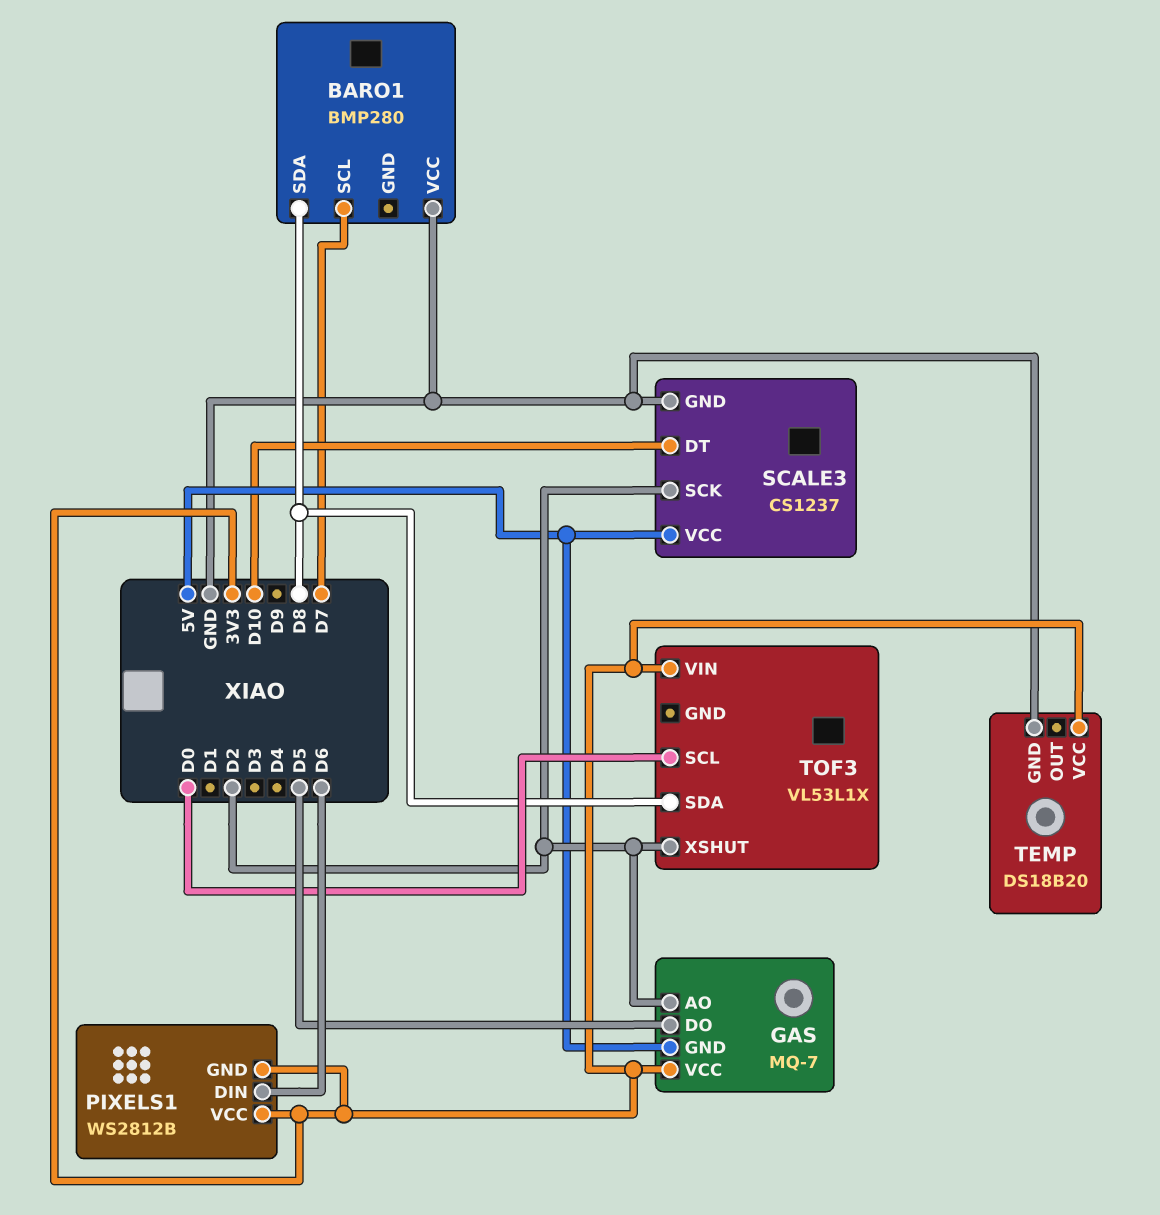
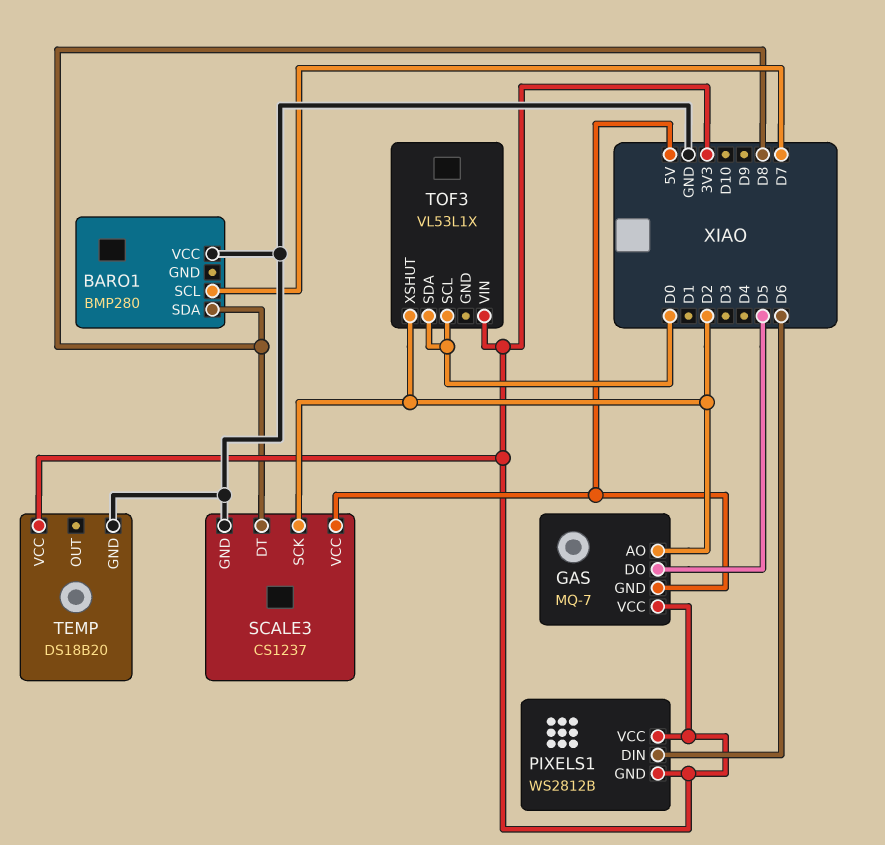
SCALE3 pin DT: D10 -> D8
TOF3 pin SDA: D8 -> D0

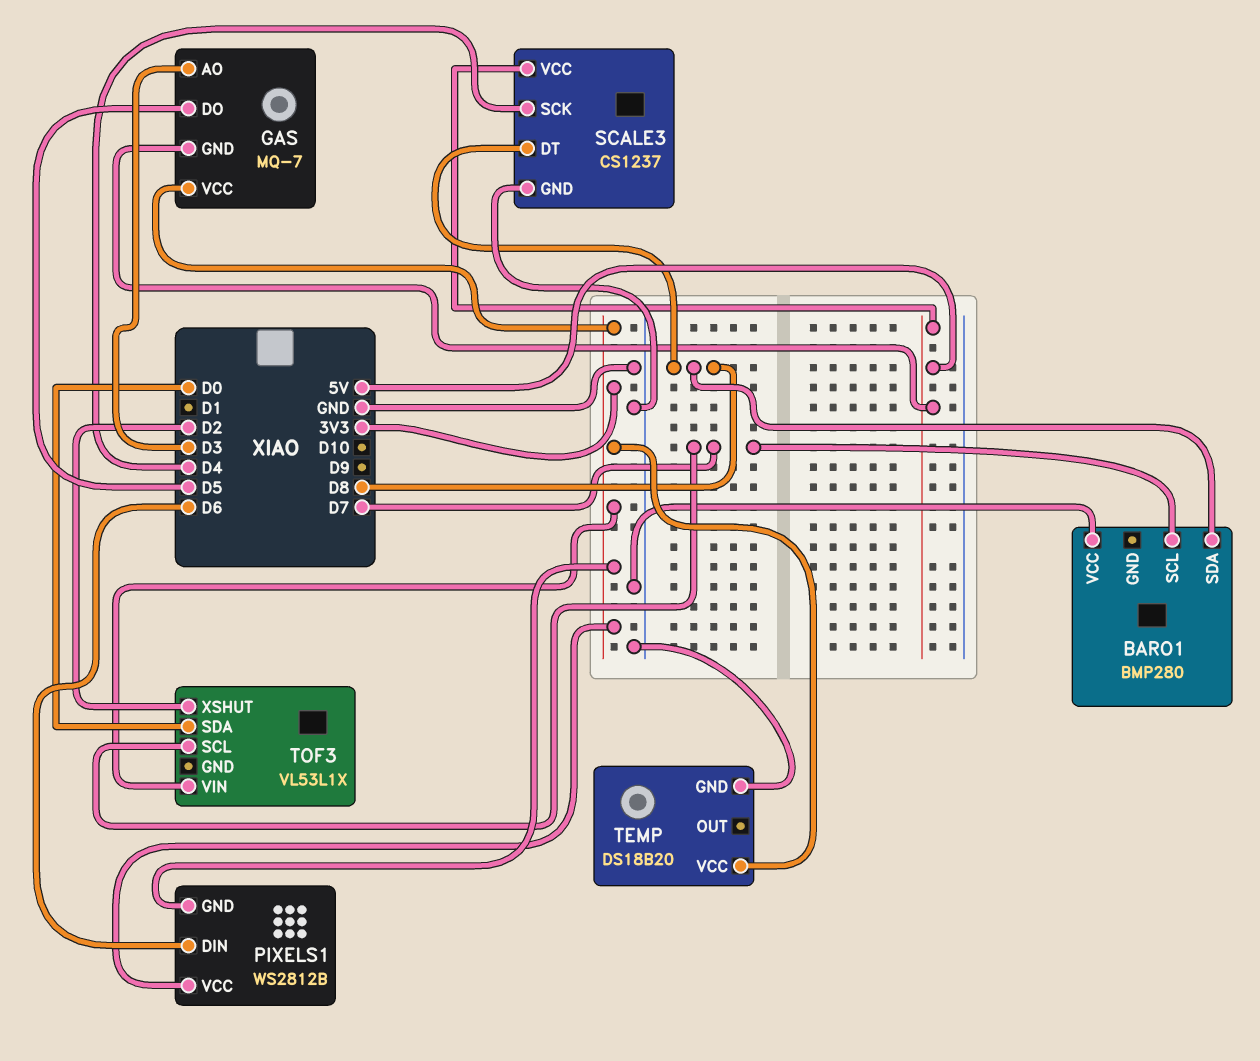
GAS pin AO: D2 -> D3
SCALE3 pin SCK: D2 -> D4
TOF3 pin SCL: D0 -> D7

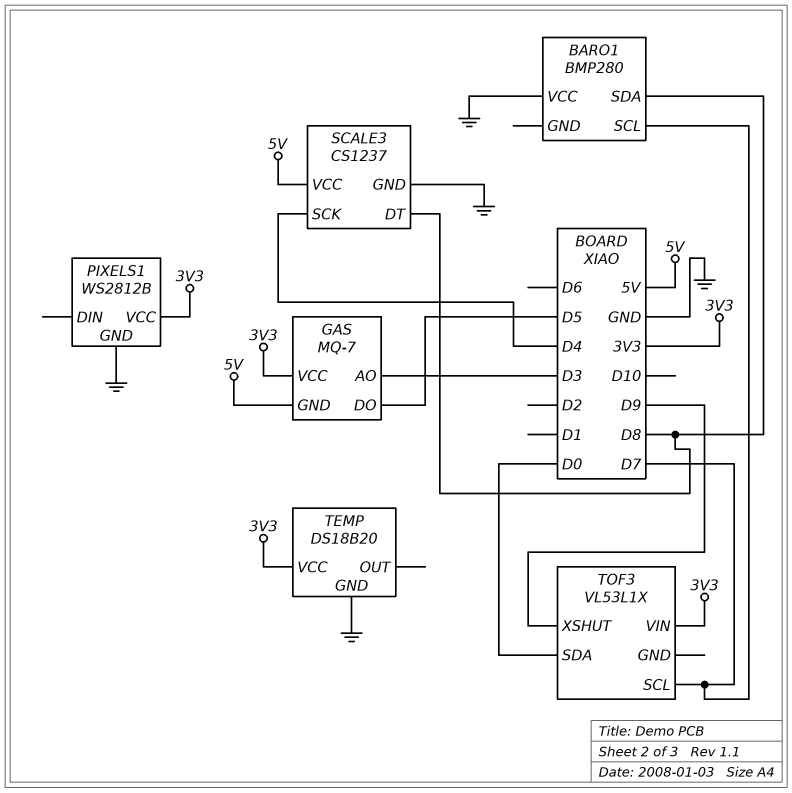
PIXELS1 pin DIN: D6 -> none
PIXELS1 pin GND: 3V3 -> GND
TOF3 pin XSHUT: D2 -> D9

